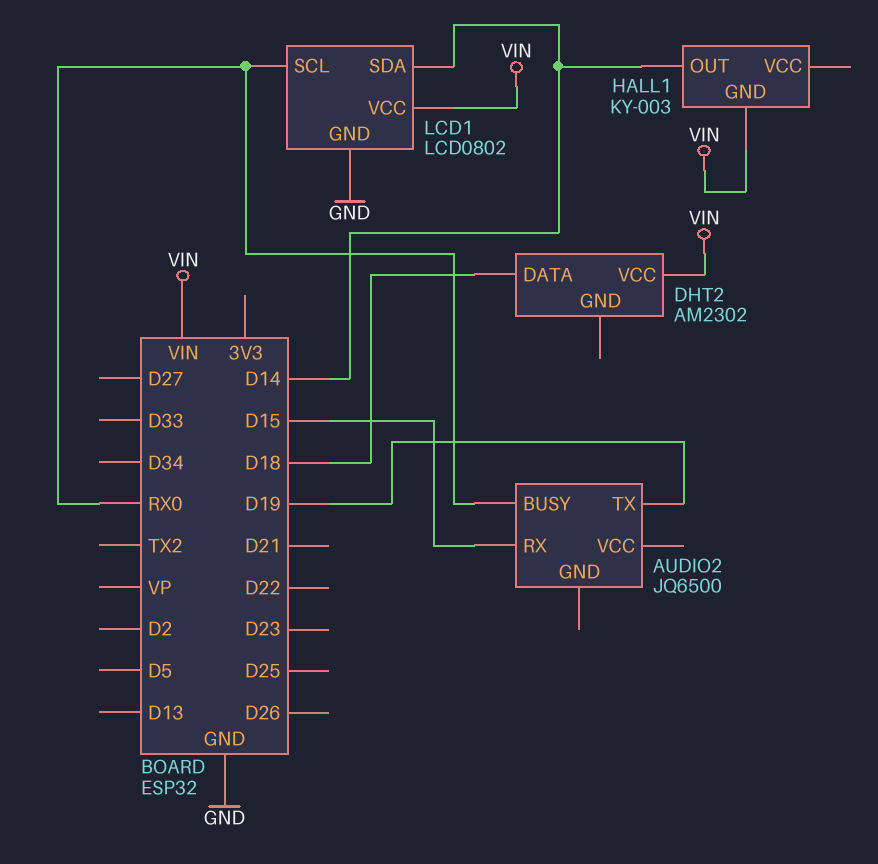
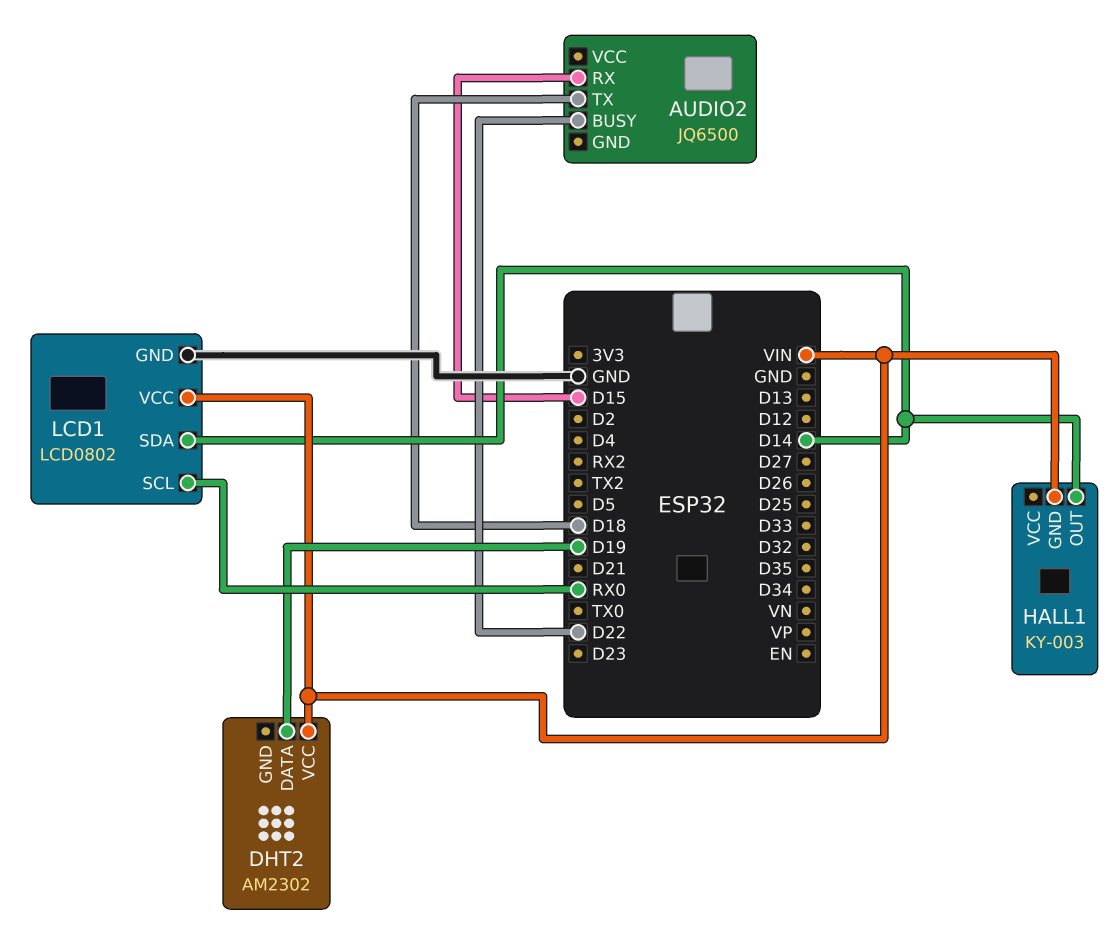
AUDIO2 pin BUSY: RX0 -> D22
AUDIO2 pin TX: D19 -> D18
DHT2 pin DATA: D18 -> D19

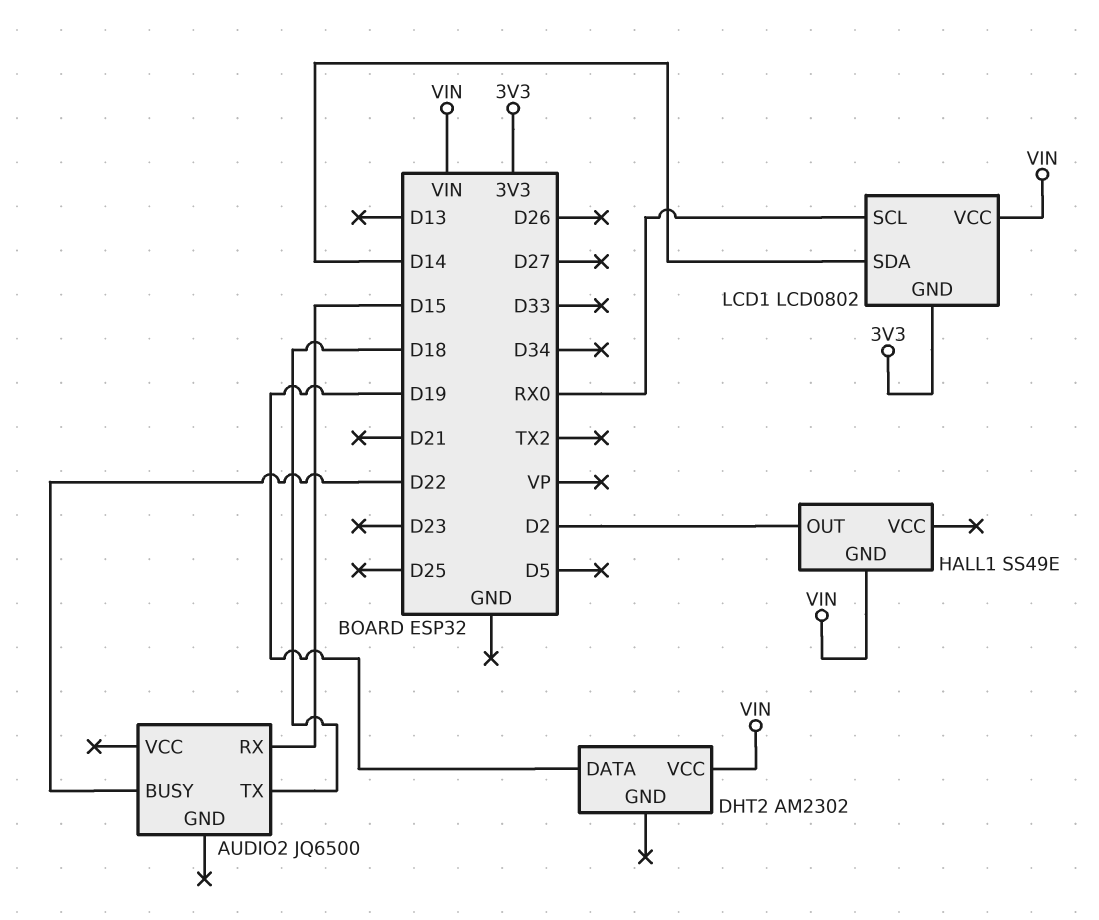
HALL1: KY-003 -> SS49E
HALL1 pin OUT: D14 -> D2
LCD1 pin GND: GND -> 3V3

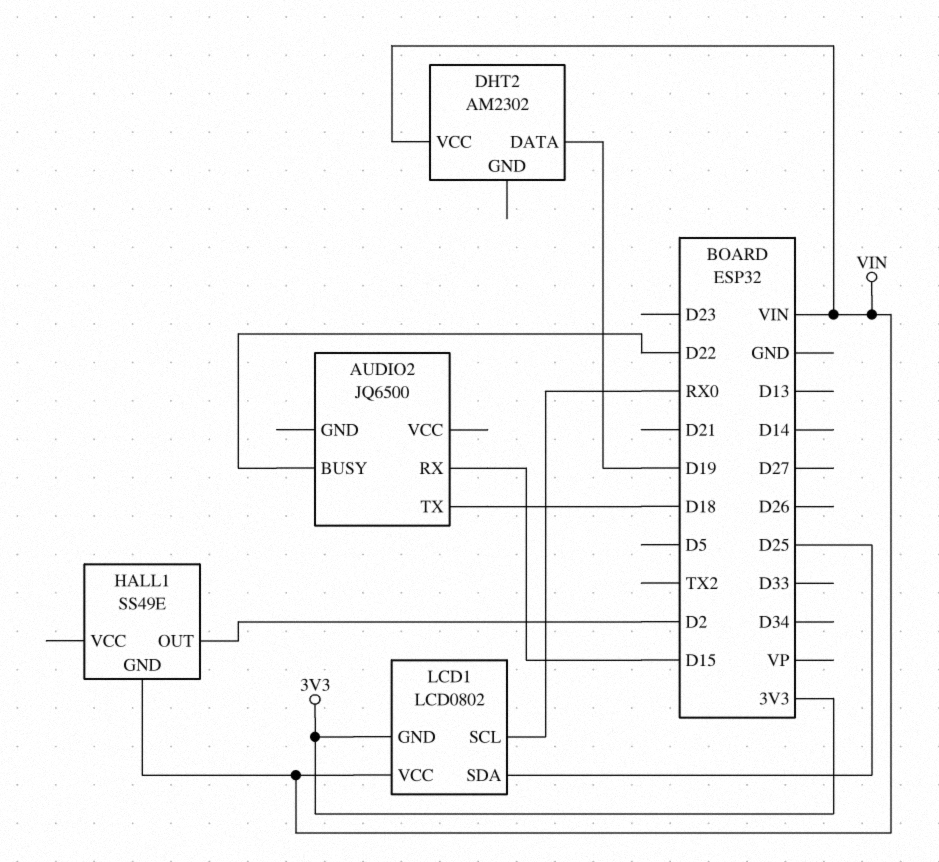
LCD1 pin SDA: D14 -> D25

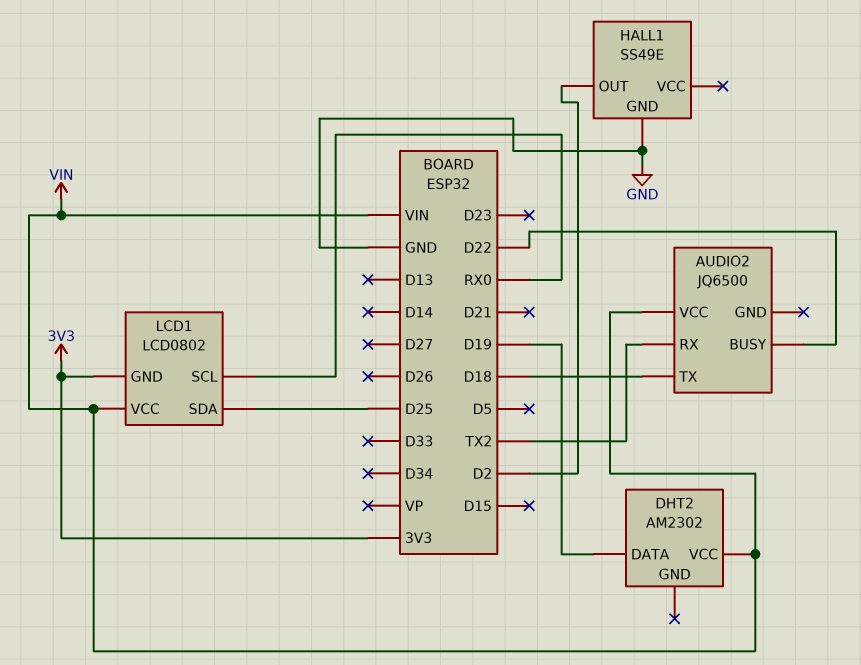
AUDIO2 pin RX: D15 -> TX2
AUDIO2 pin VCC: none -> VIN
HALL1 pin GND: VIN -> GND

